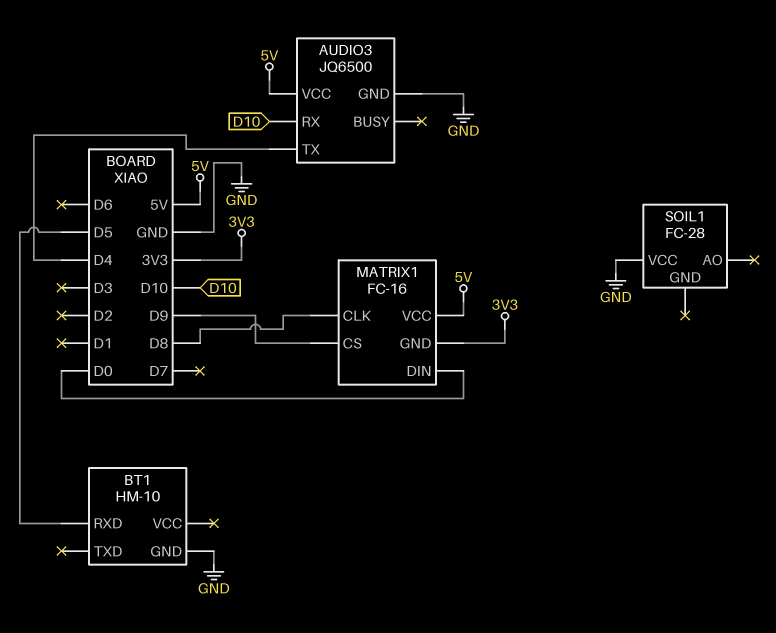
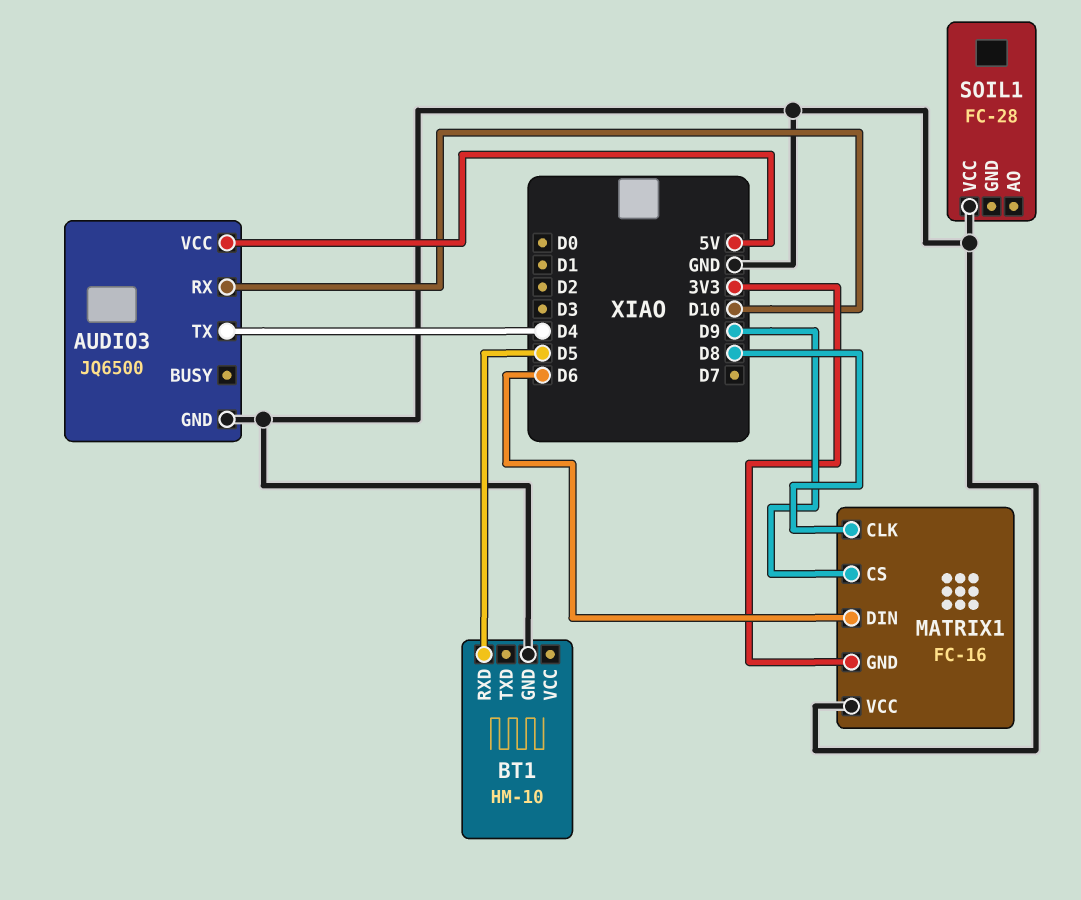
MATRIX1 pin DIN: D0 -> D6
MATRIX1 pin VCC: 5V -> GND

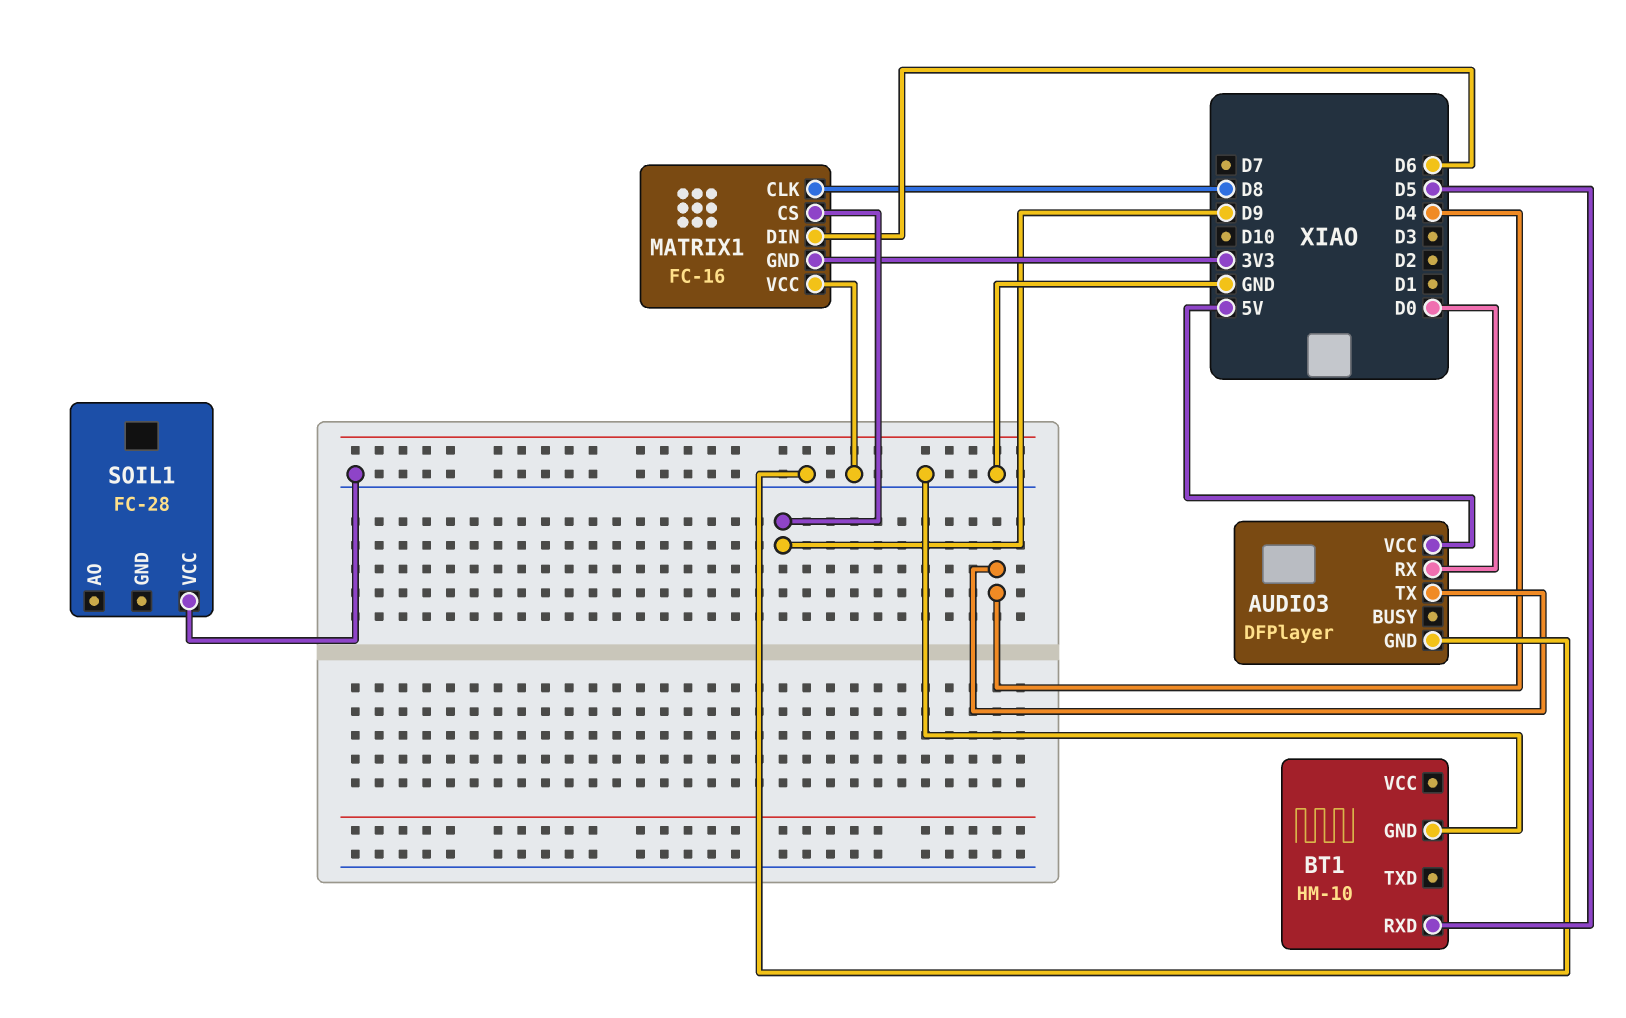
AUDIO3: JQ6500 -> DFPlayer
AUDIO3 pin RX: D10 -> D0

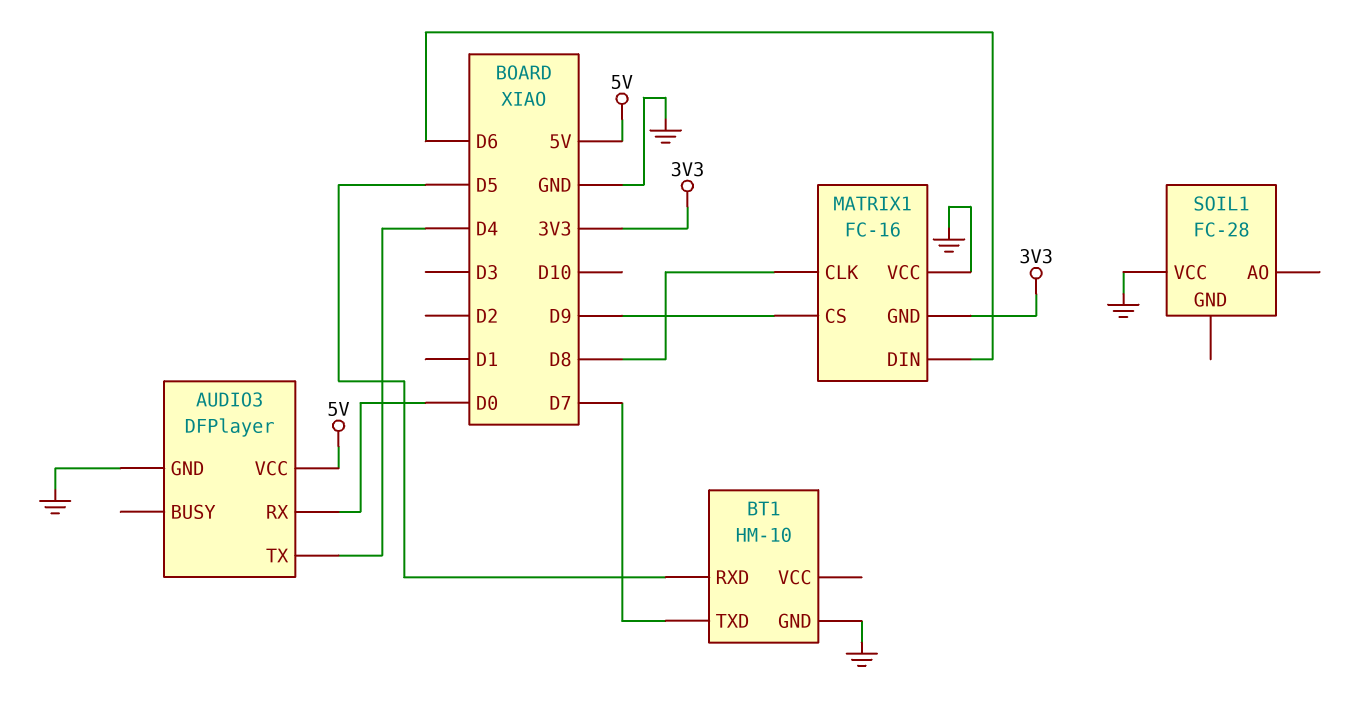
BT1 pin TXD: none -> D7

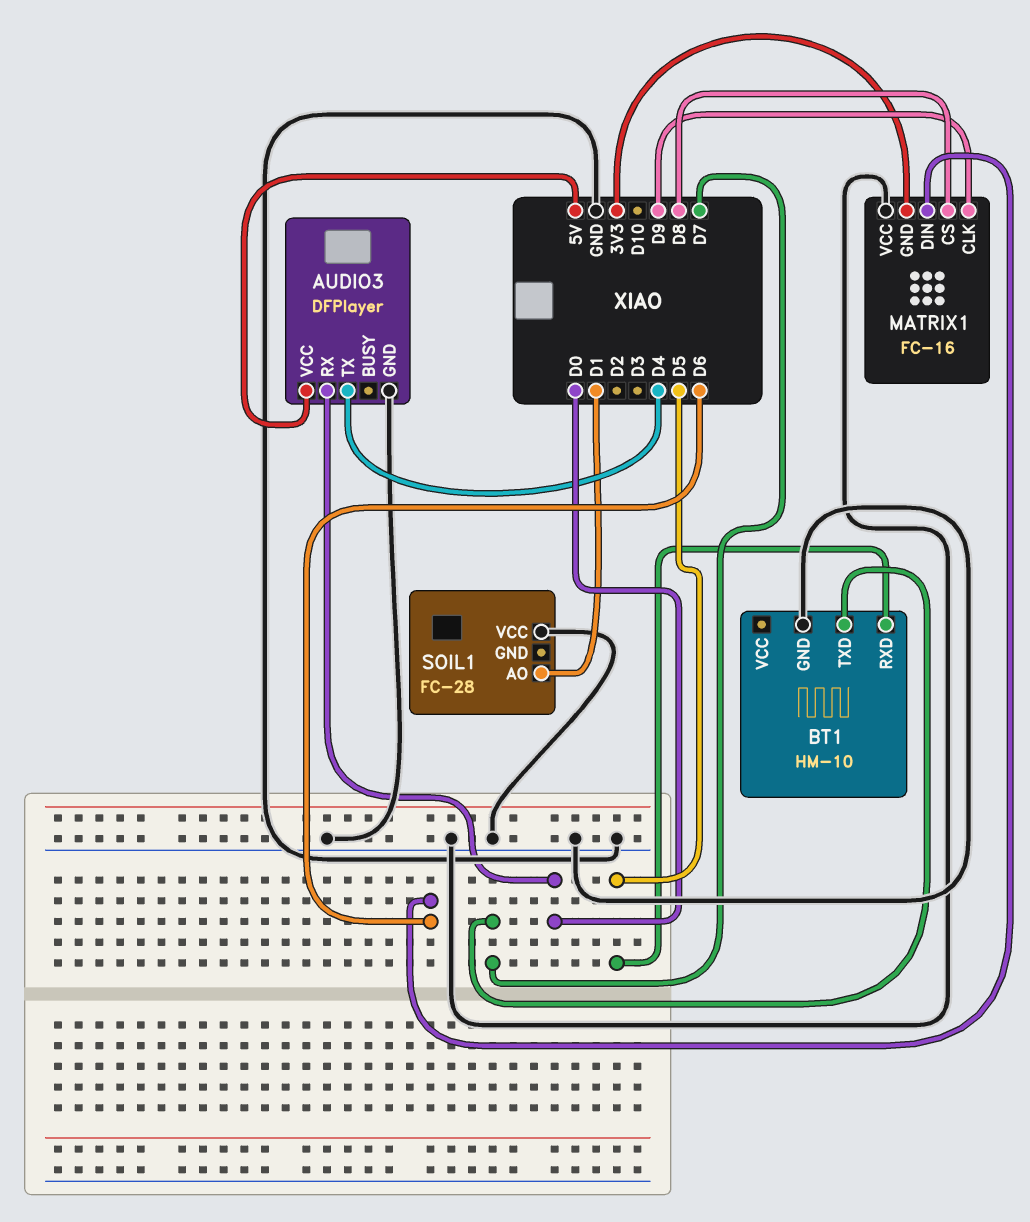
MATRIX1 pin CLK: D8 -> D9
MATRIX1 pin CS: D9 -> D8
SOIL1 pin AO: none -> D1

